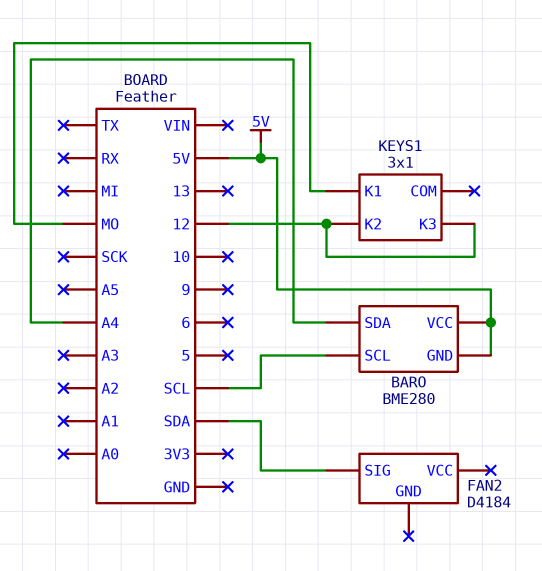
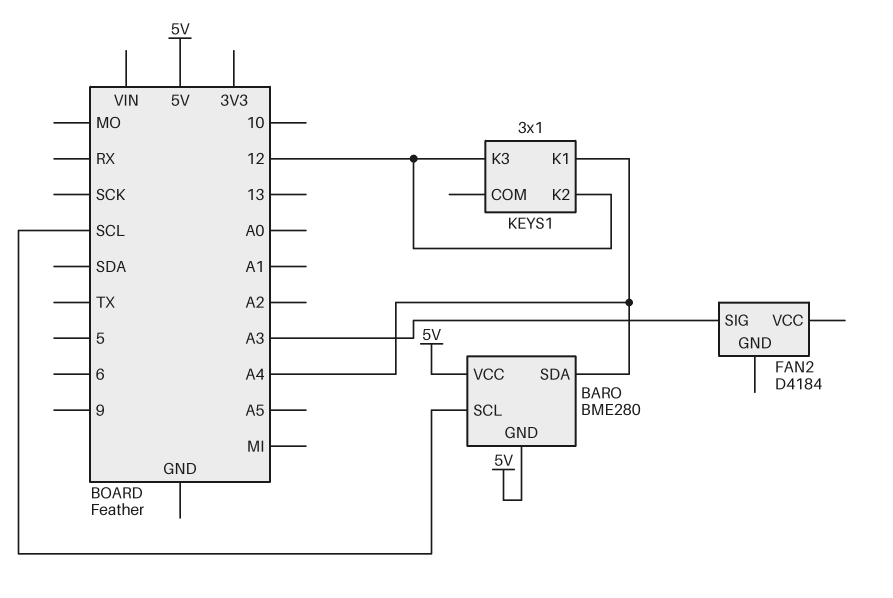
FAN2 pin SIG: SDA -> A3
KEYS1 pin K1: MO -> A4

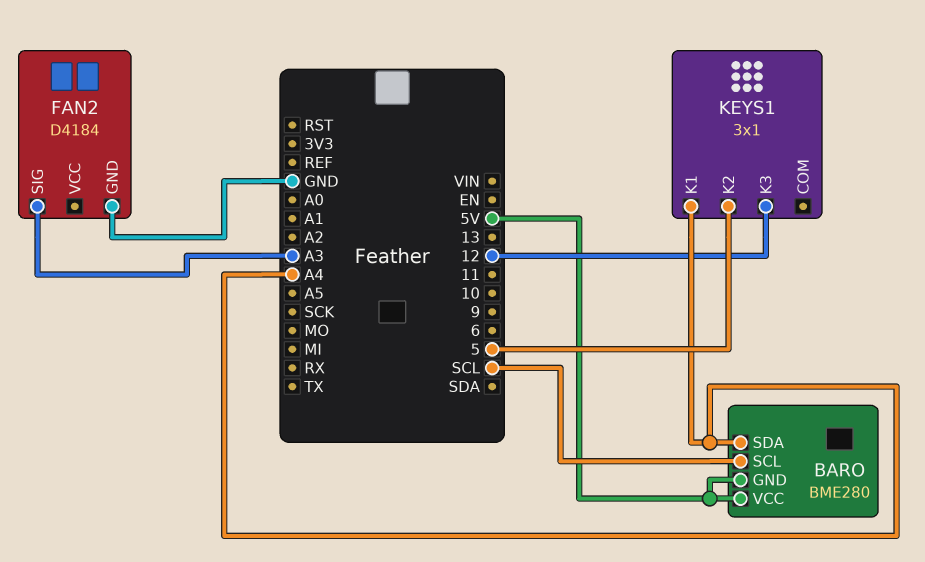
FAN2 pin GND: none -> GND
KEYS1 pin K2: 12 -> 5

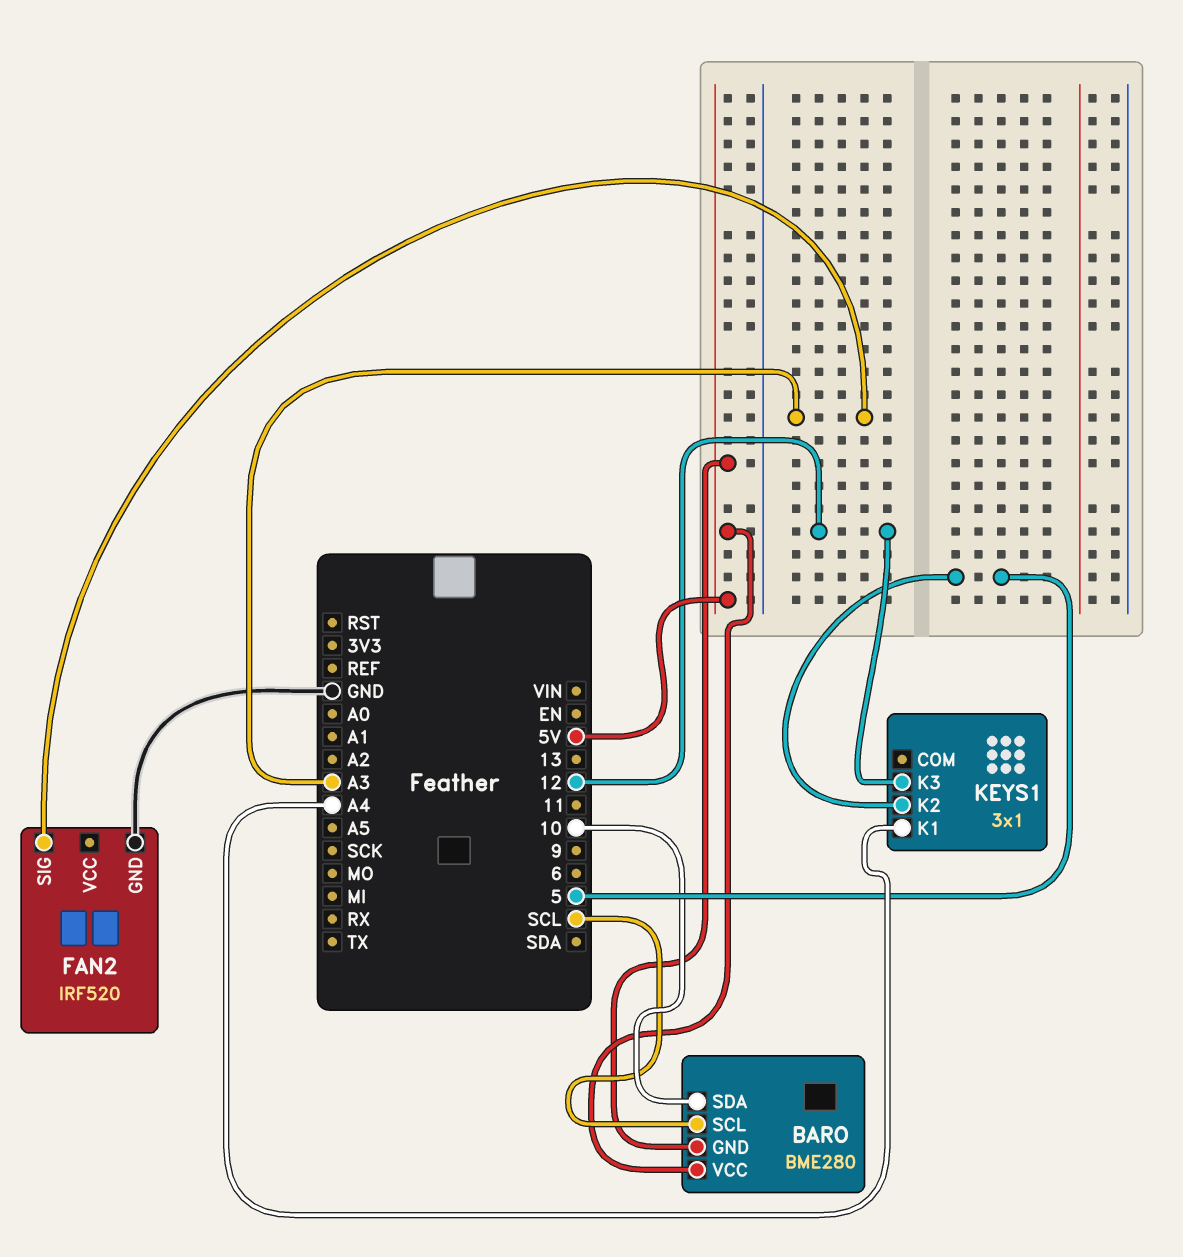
BARO pin SDA: A4 -> 10
FAN2: D4184 -> IRF520

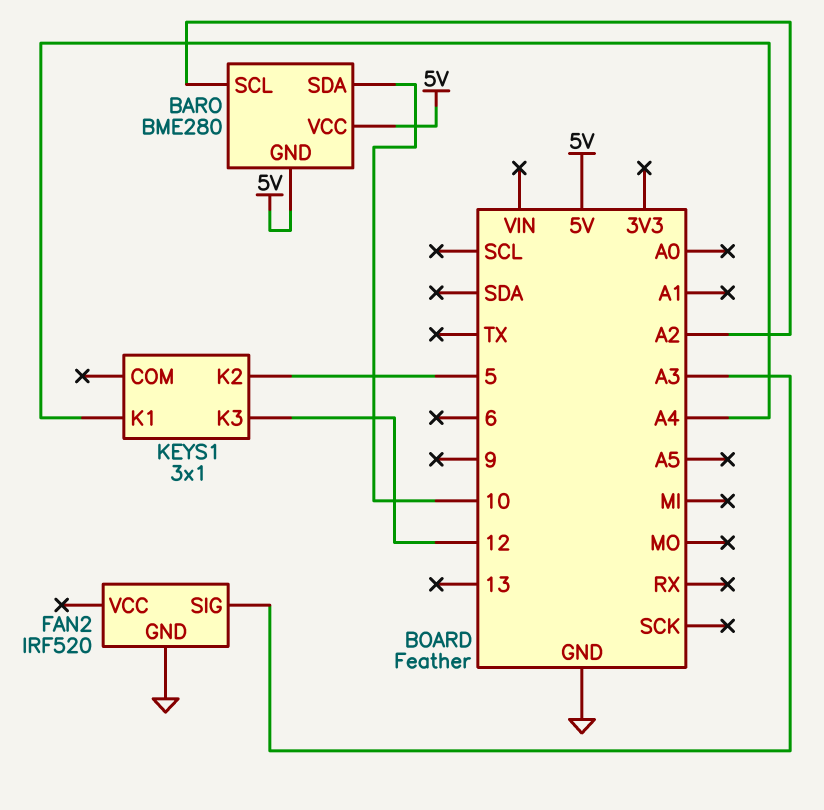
BARO pin SCL: SCL -> A2

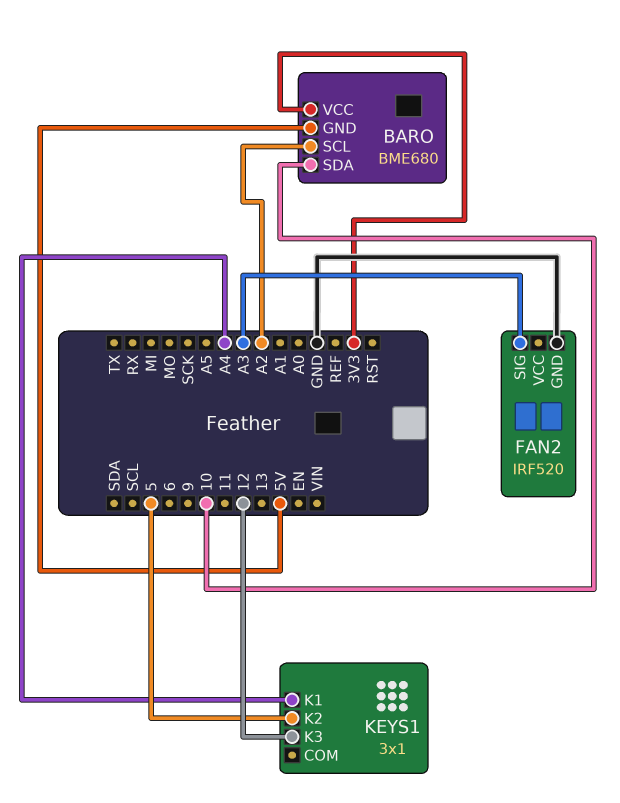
BARO: BME280 -> BME680
BARO pin VCC: 5V -> 3V3

